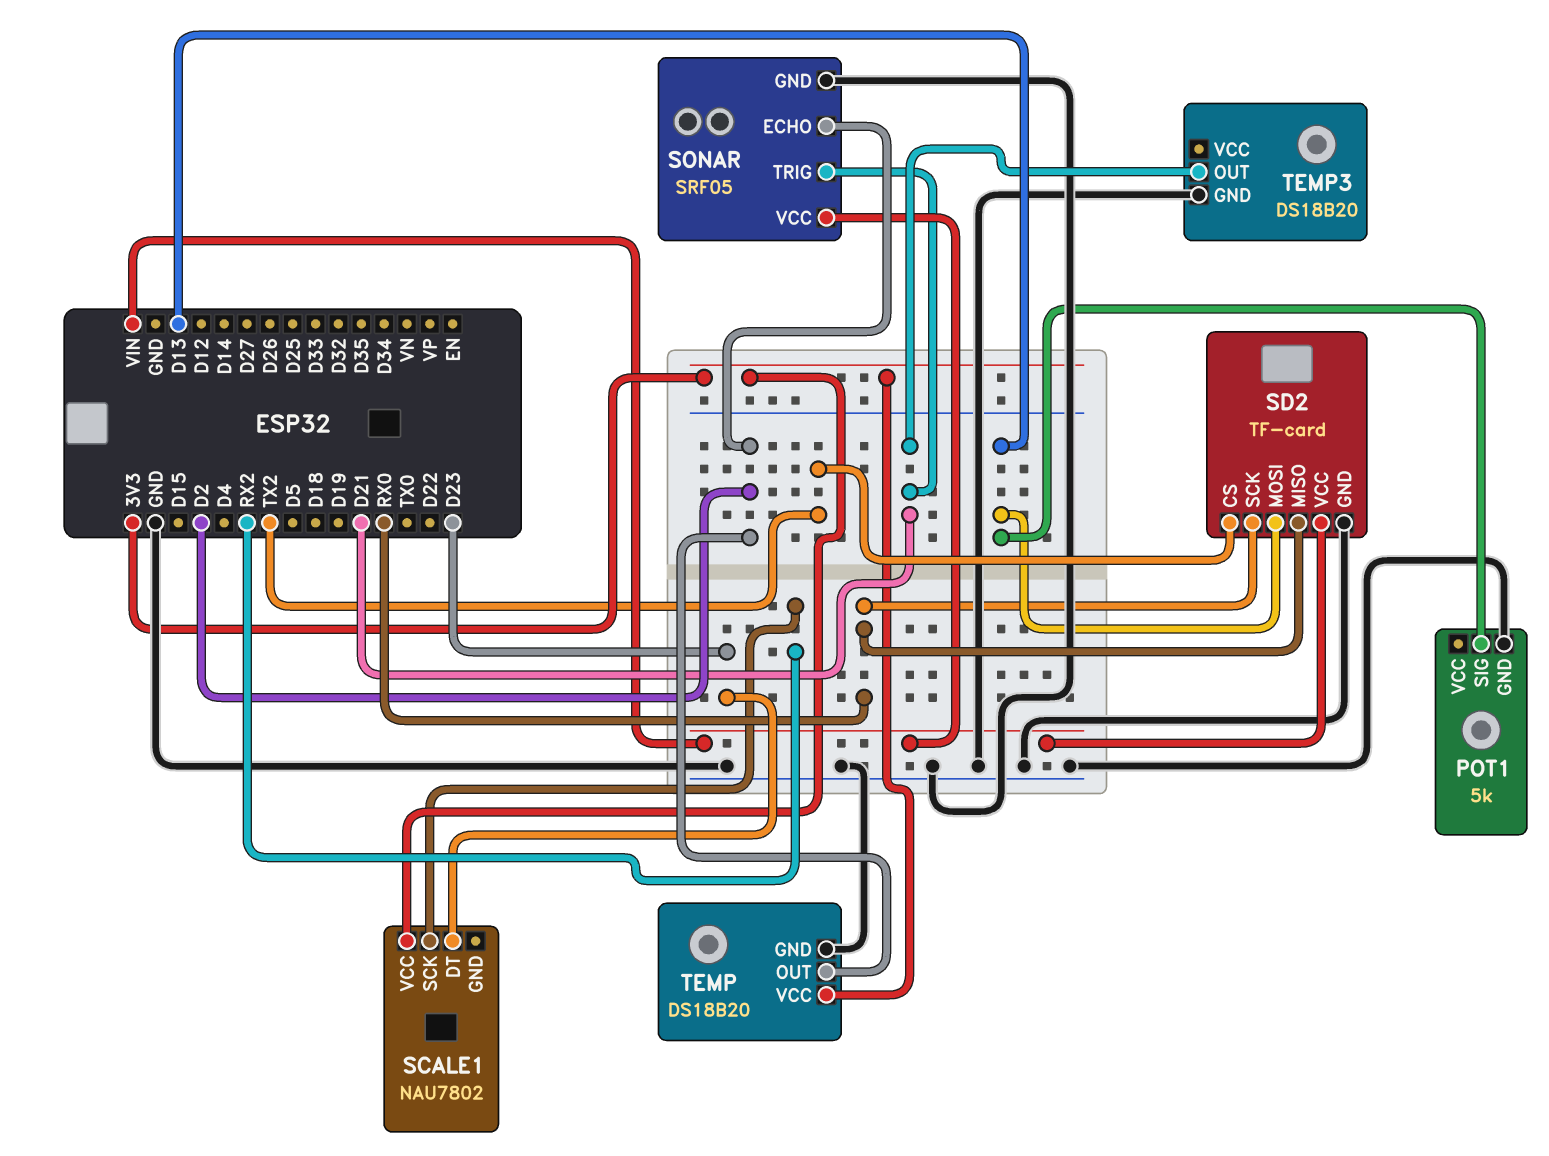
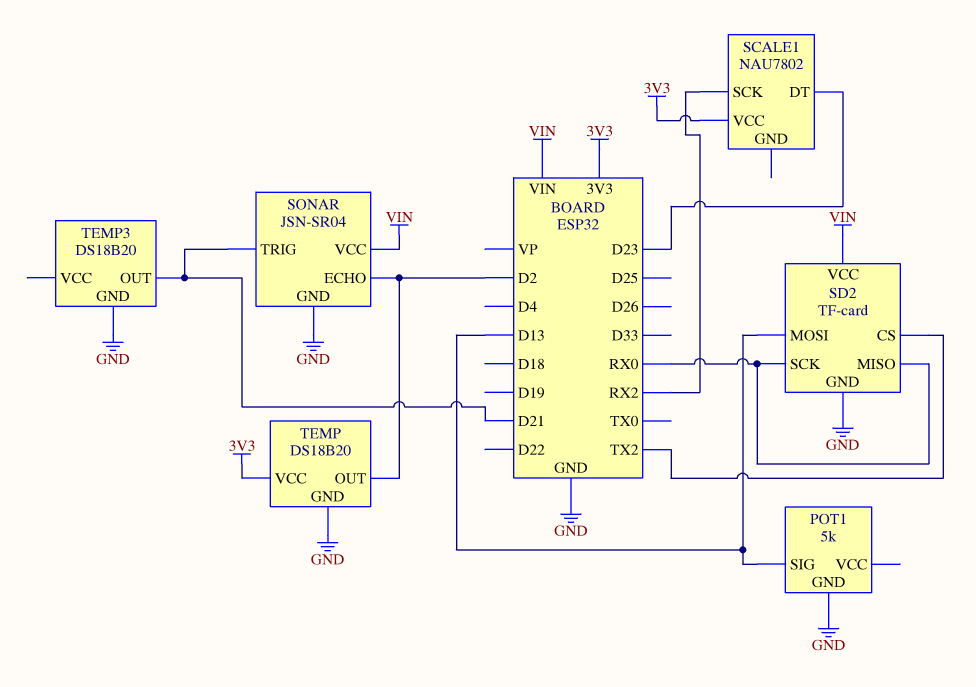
SONAR: SRF05 -> JSN-SR04

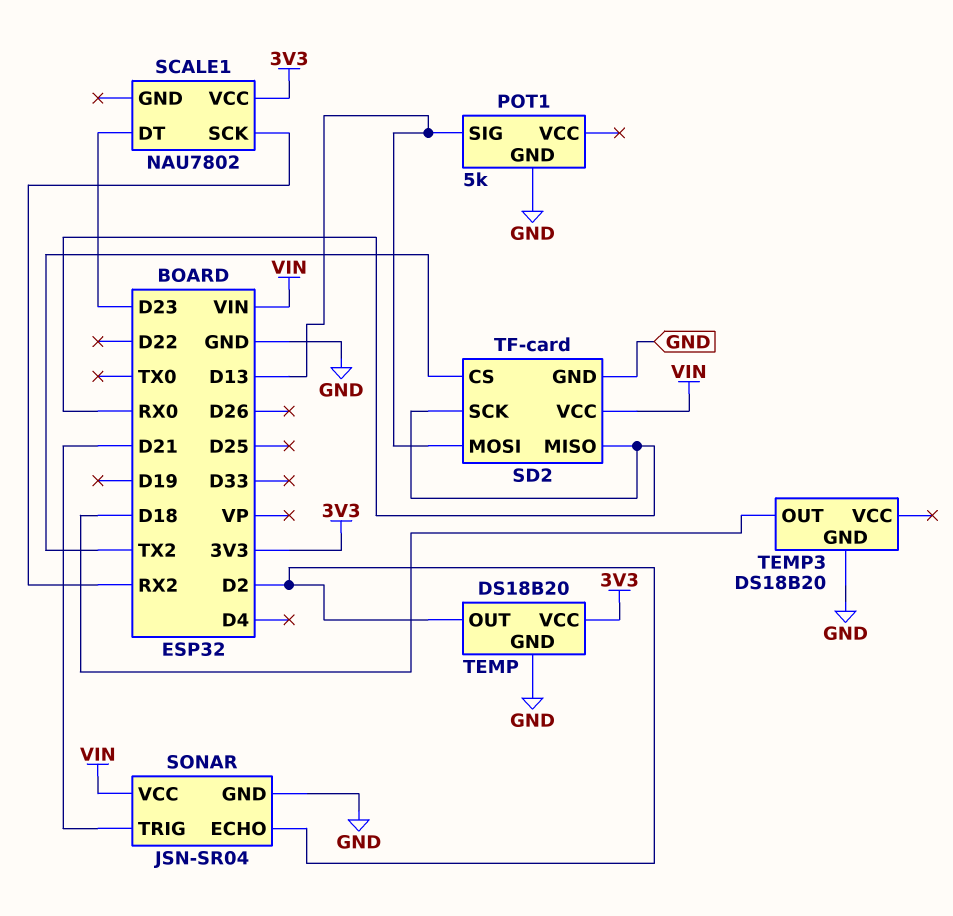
TEMP3 pin OUT: D21 -> D18

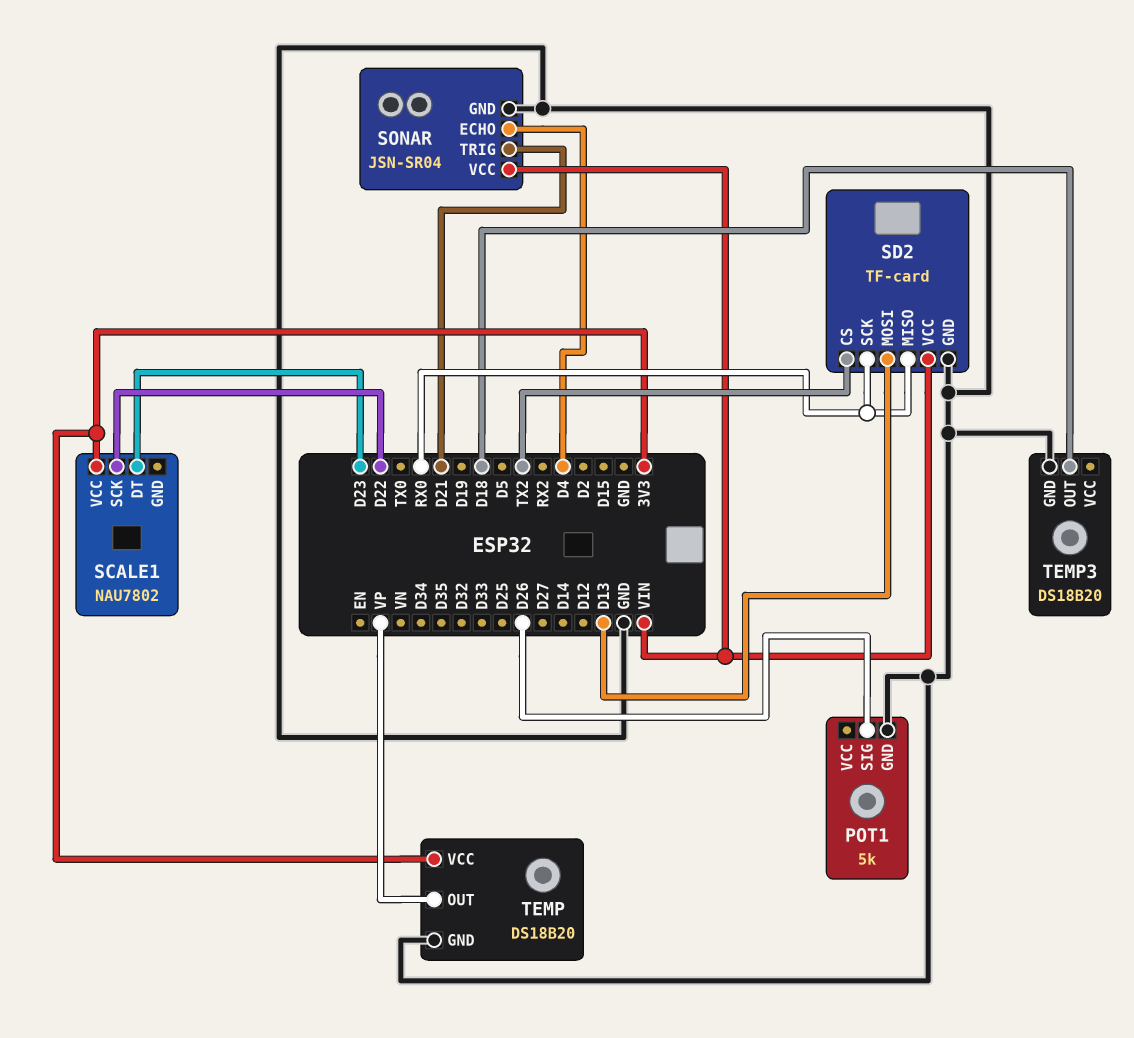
POT1 pin SIG: D13 -> D26
SCALE1 pin SCK: RX2 -> D22
SONAR pin ECHO: D2 -> D4
TEMP pin OUT: D2 -> VP

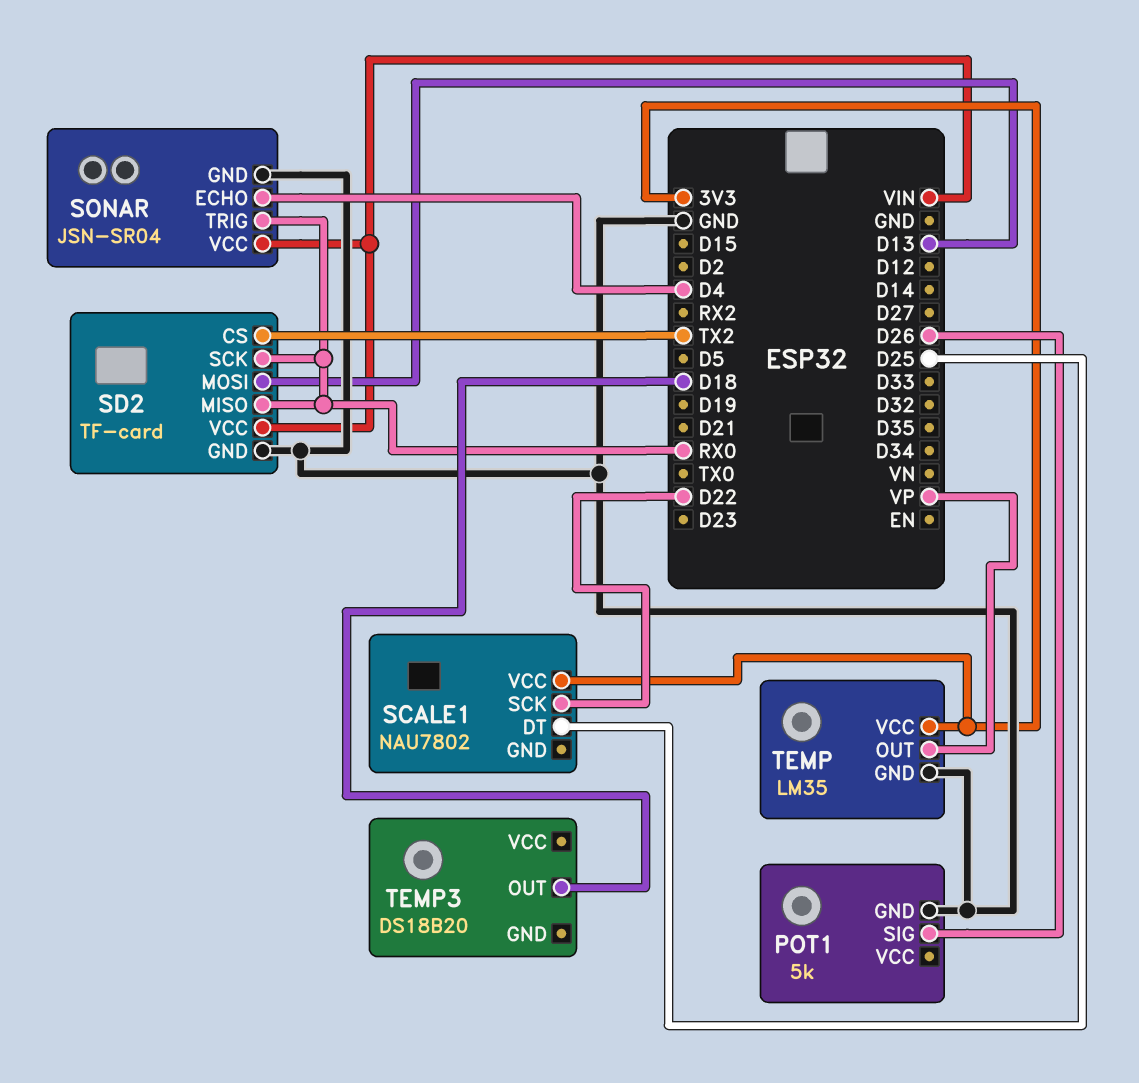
SCALE1 pin DT: D23 -> D25
SONAR pin TRIG: D21 -> RX0
TEMP: DS18B20 -> LM35
TEMP3 pin GND: GND -> none

